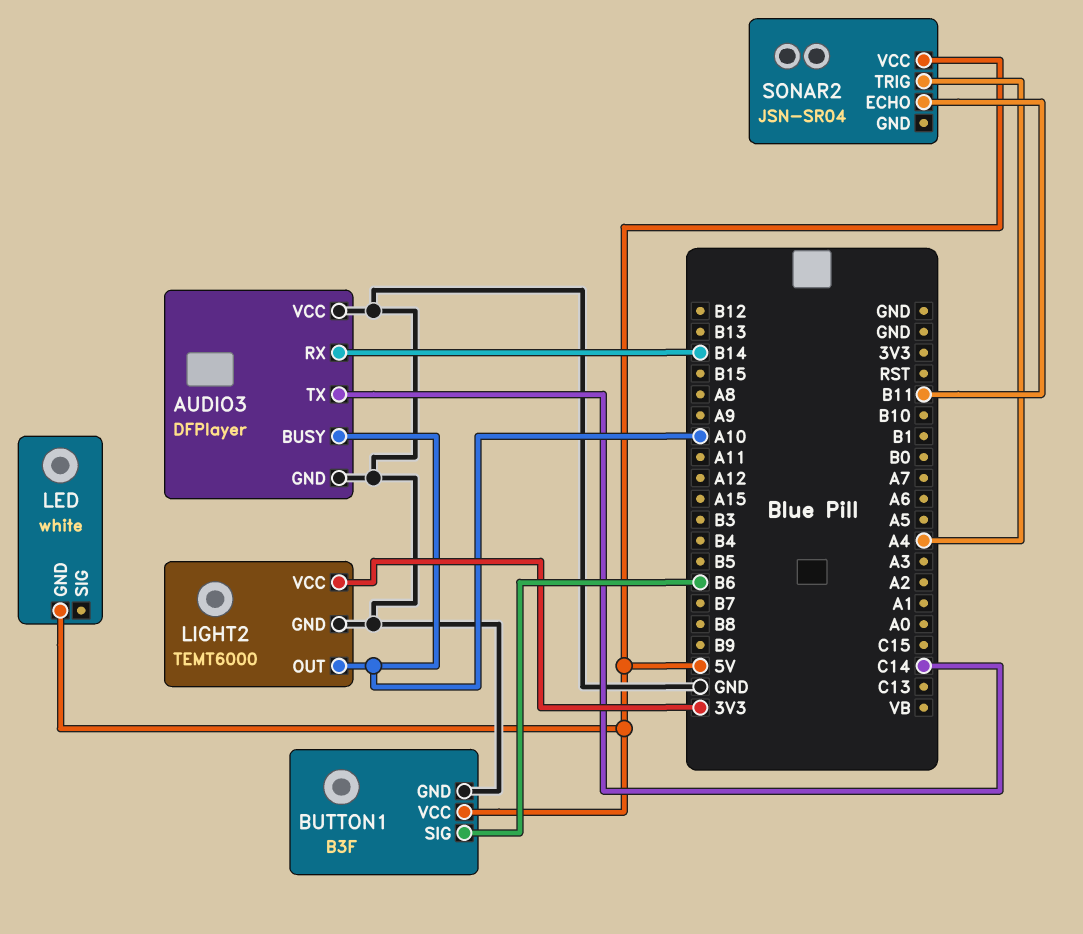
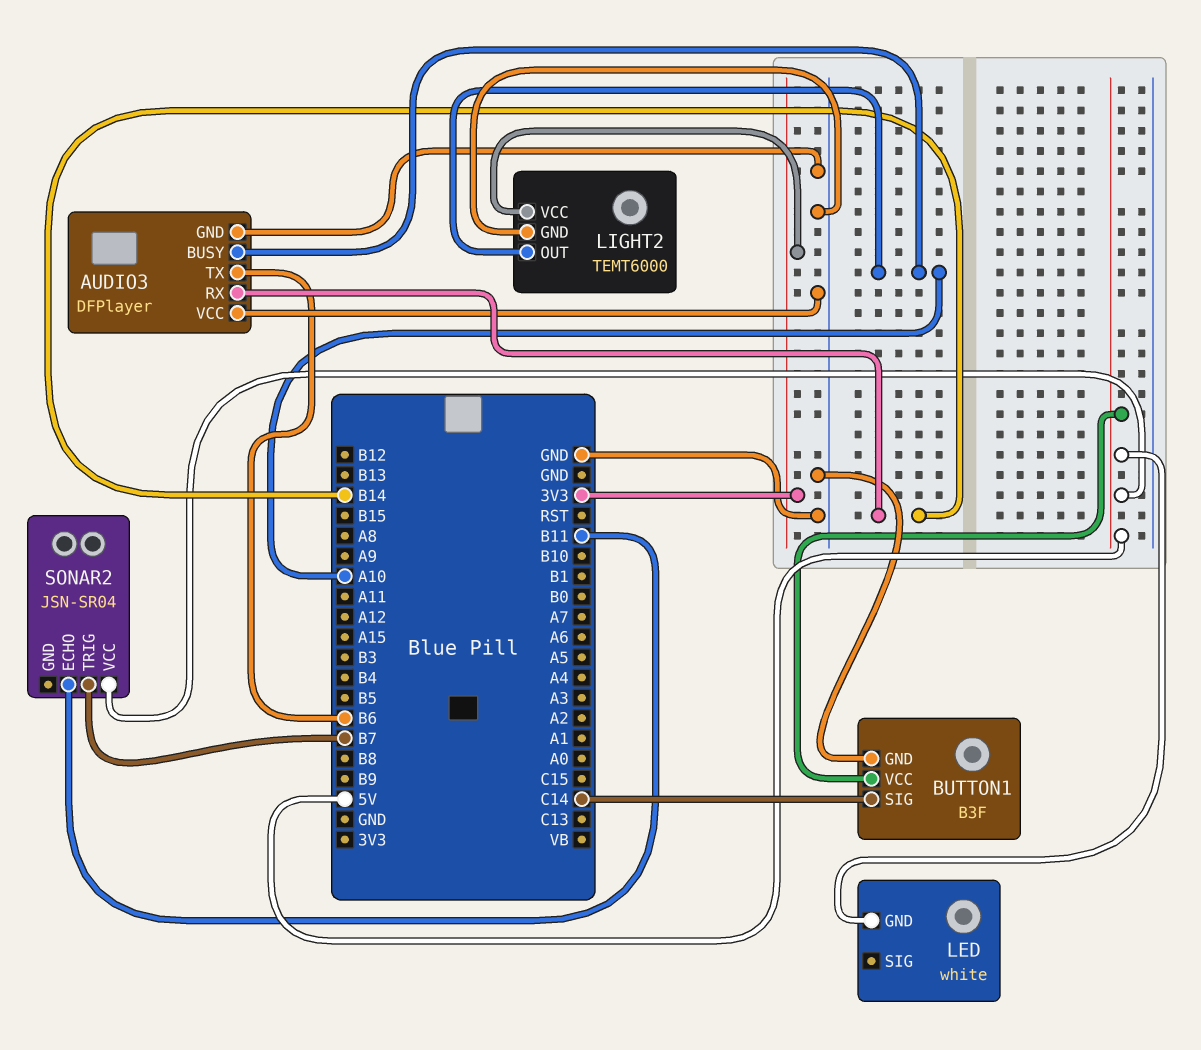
AUDIO3 pin TX: C14 -> B6
BUTTON1 pin SIG: B6 -> C14
SONAR2 pin TRIG: A4 -> B7

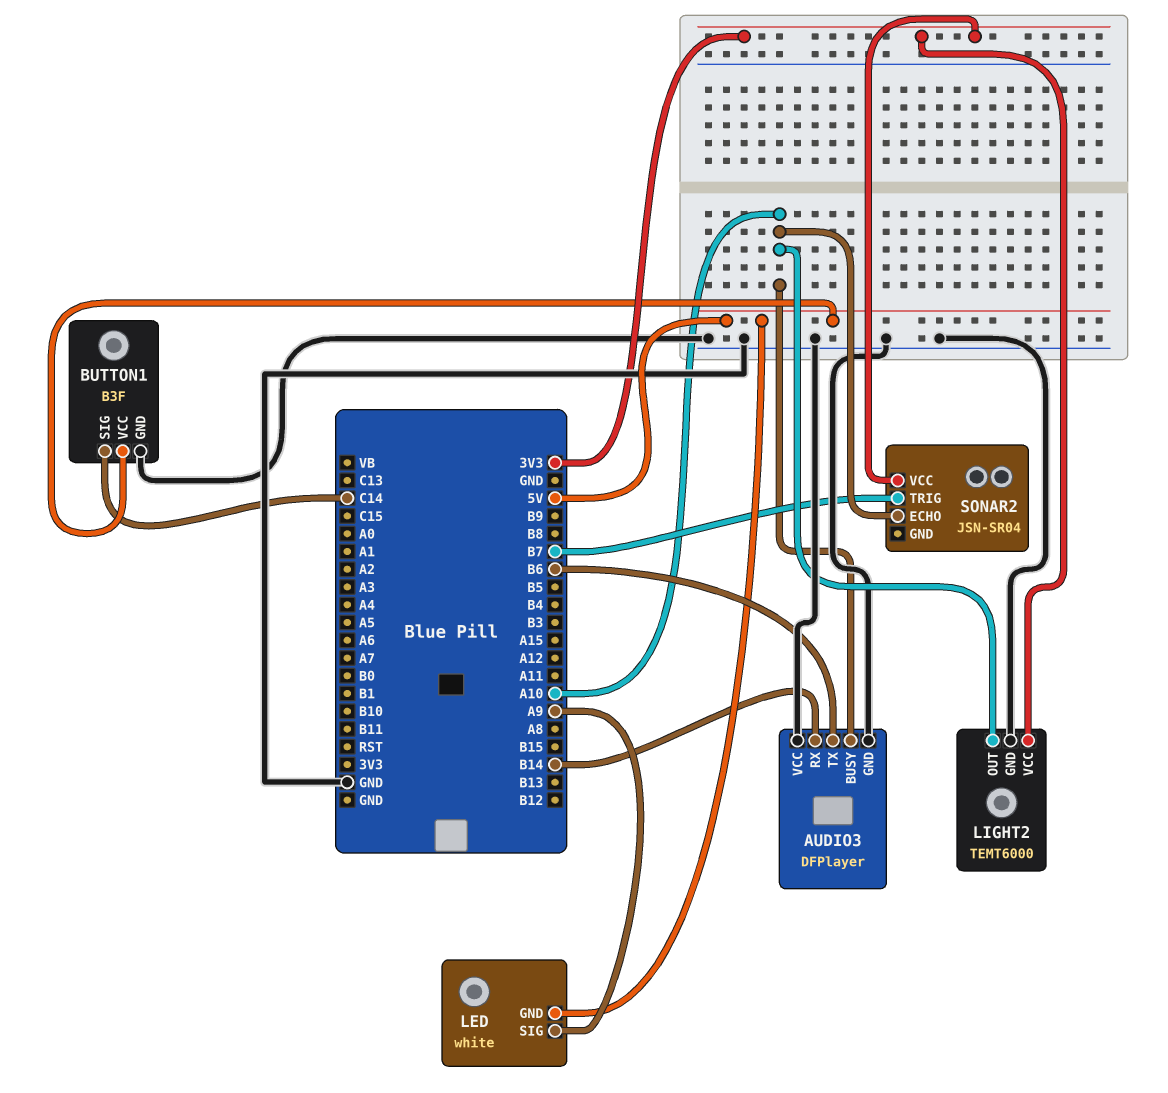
LED pin SIG: none -> A9
SONAR2 pin ECHO: B11 -> A10
SONAR2 pin VCC: 5V -> 3V3

